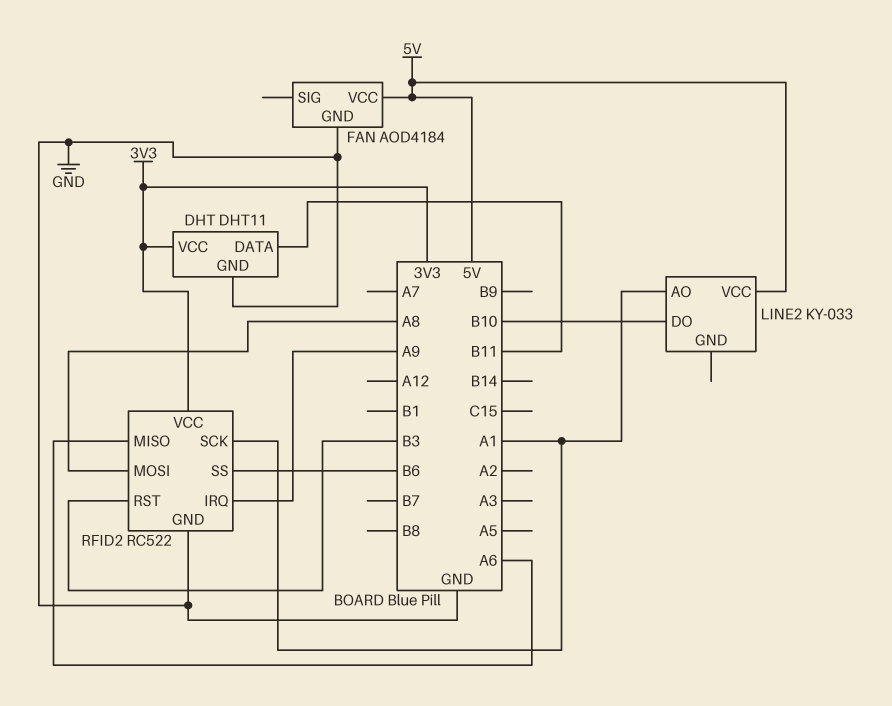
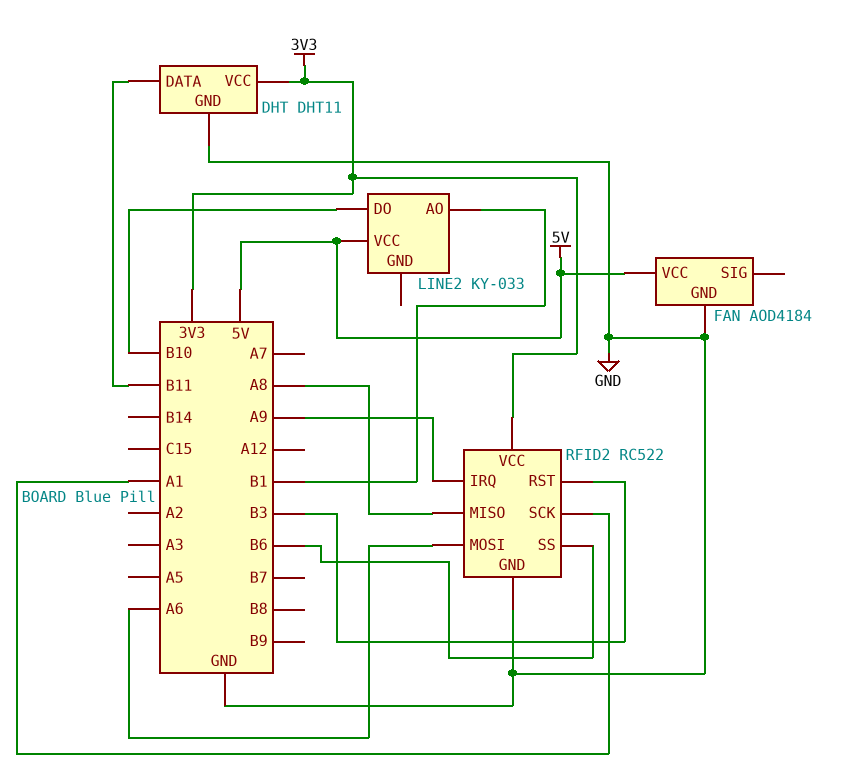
LINE2 pin AO: A1 -> B1
RFID2 pin MISO: A6 -> A8
RFID2 pin MOSI: A8 -> A6

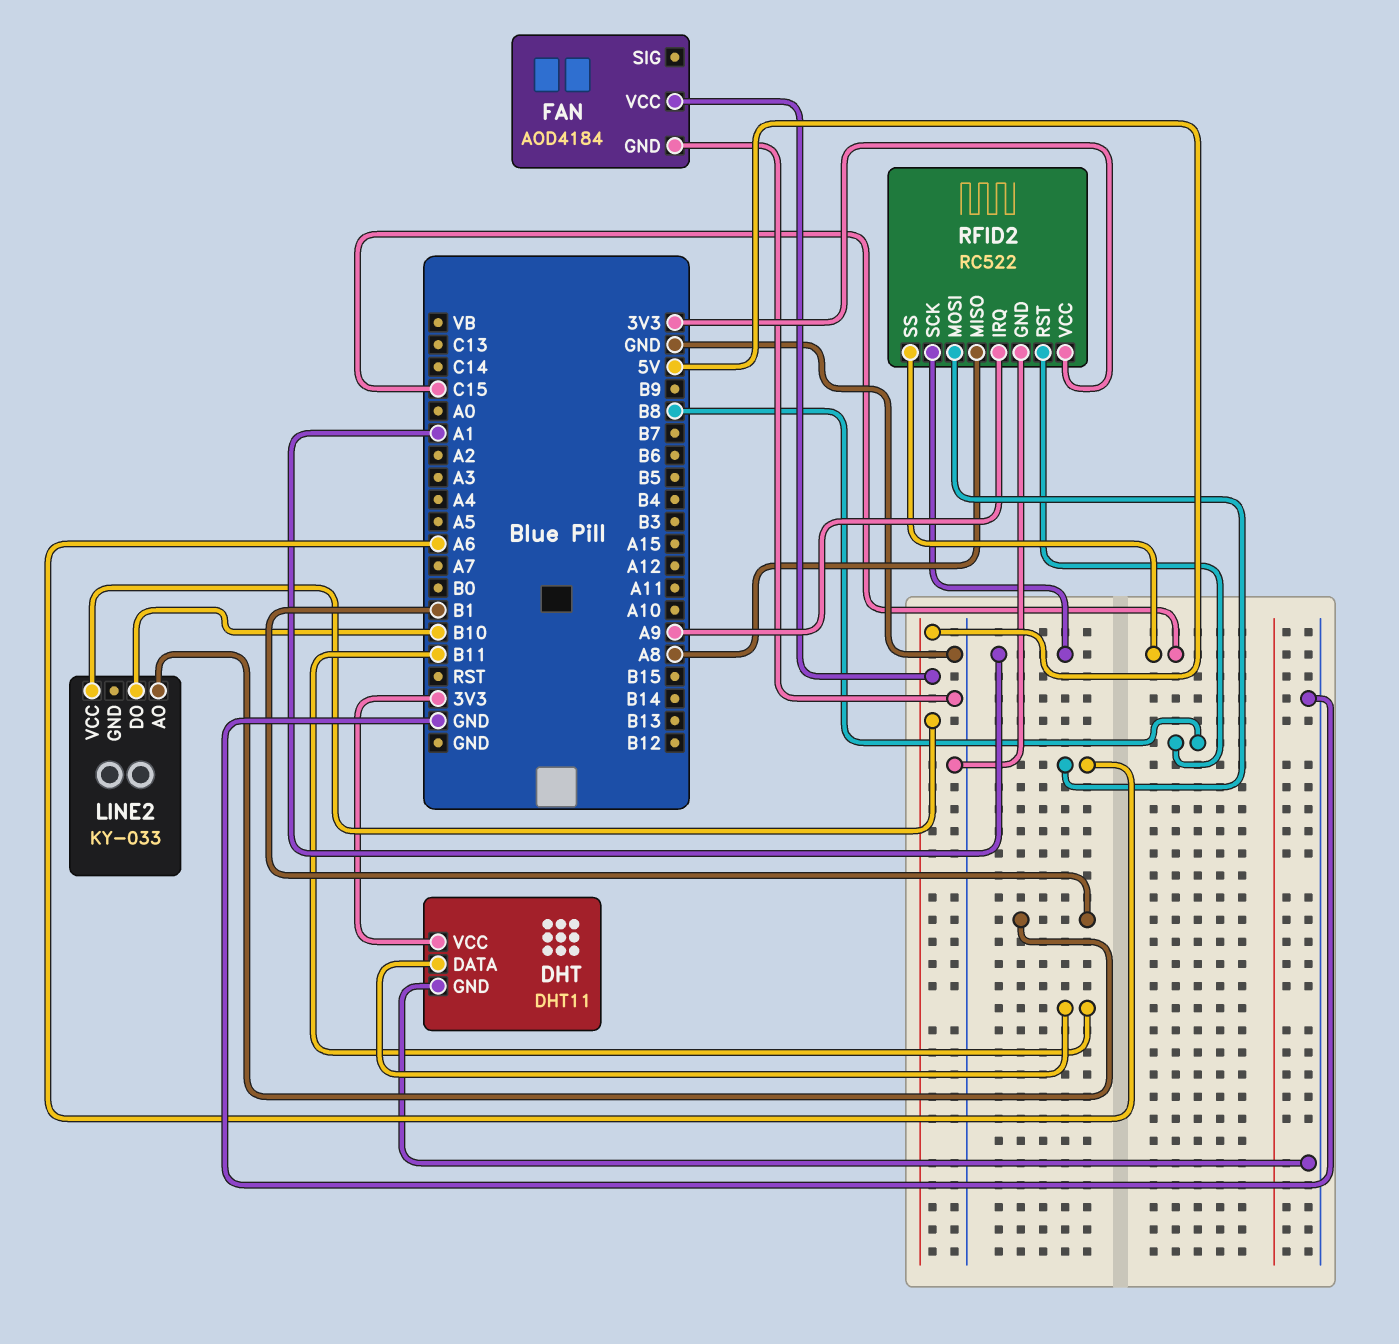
RFID2 pin RST: B3 -> B8
RFID2 pin SS: B6 -> C15

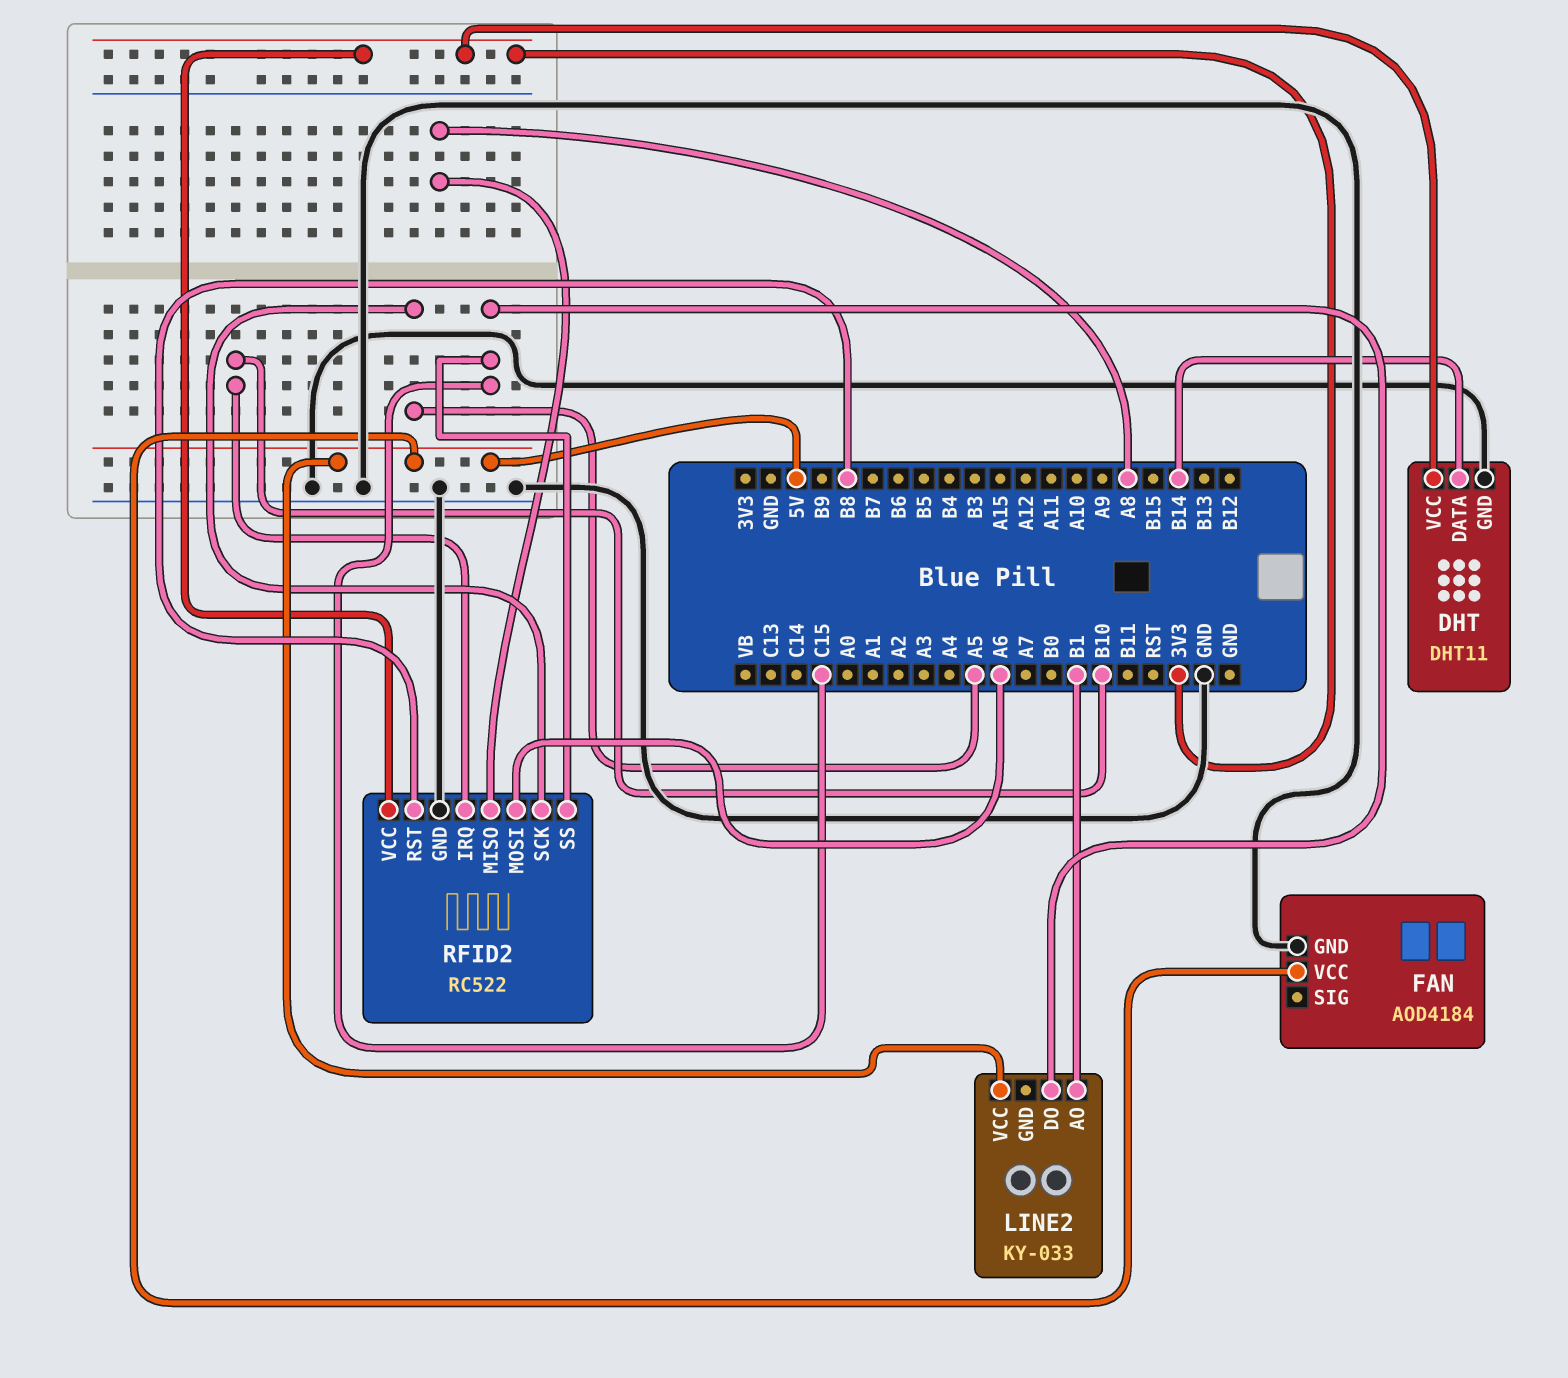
DHT pin DATA: B11 -> B14
LINE2 pin DO: B10 -> C15
RFID2 pin IRQ: A9 -> B10
RFID2 pin SCK: A1 -> A5

